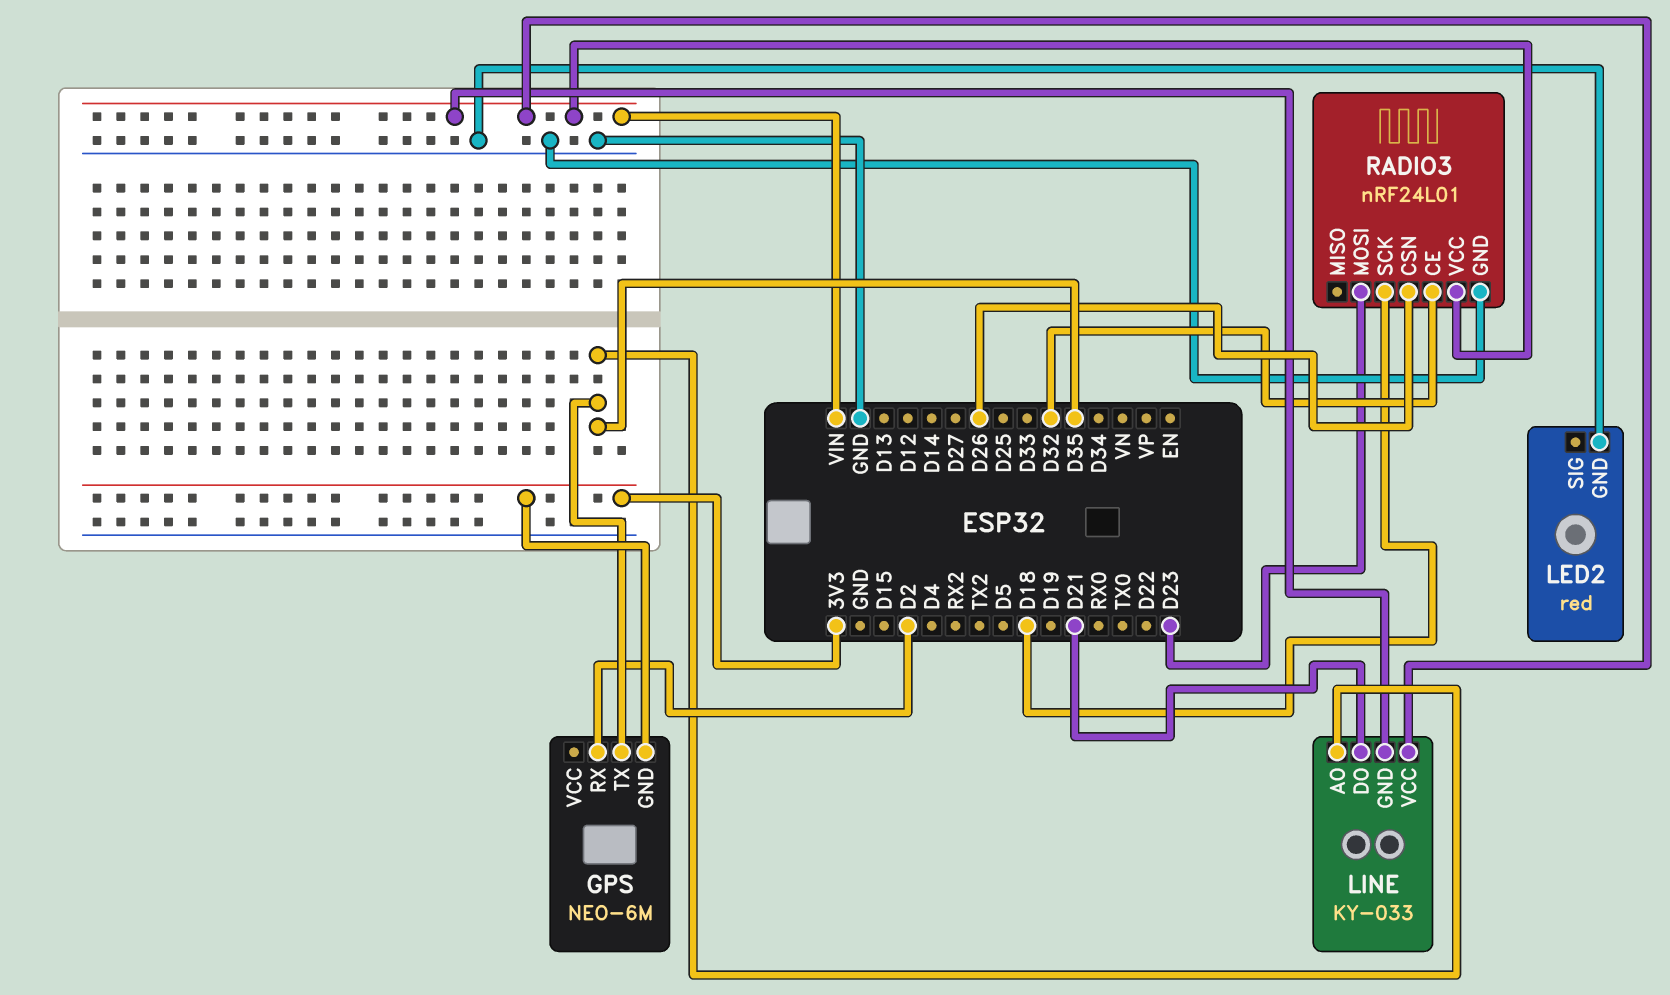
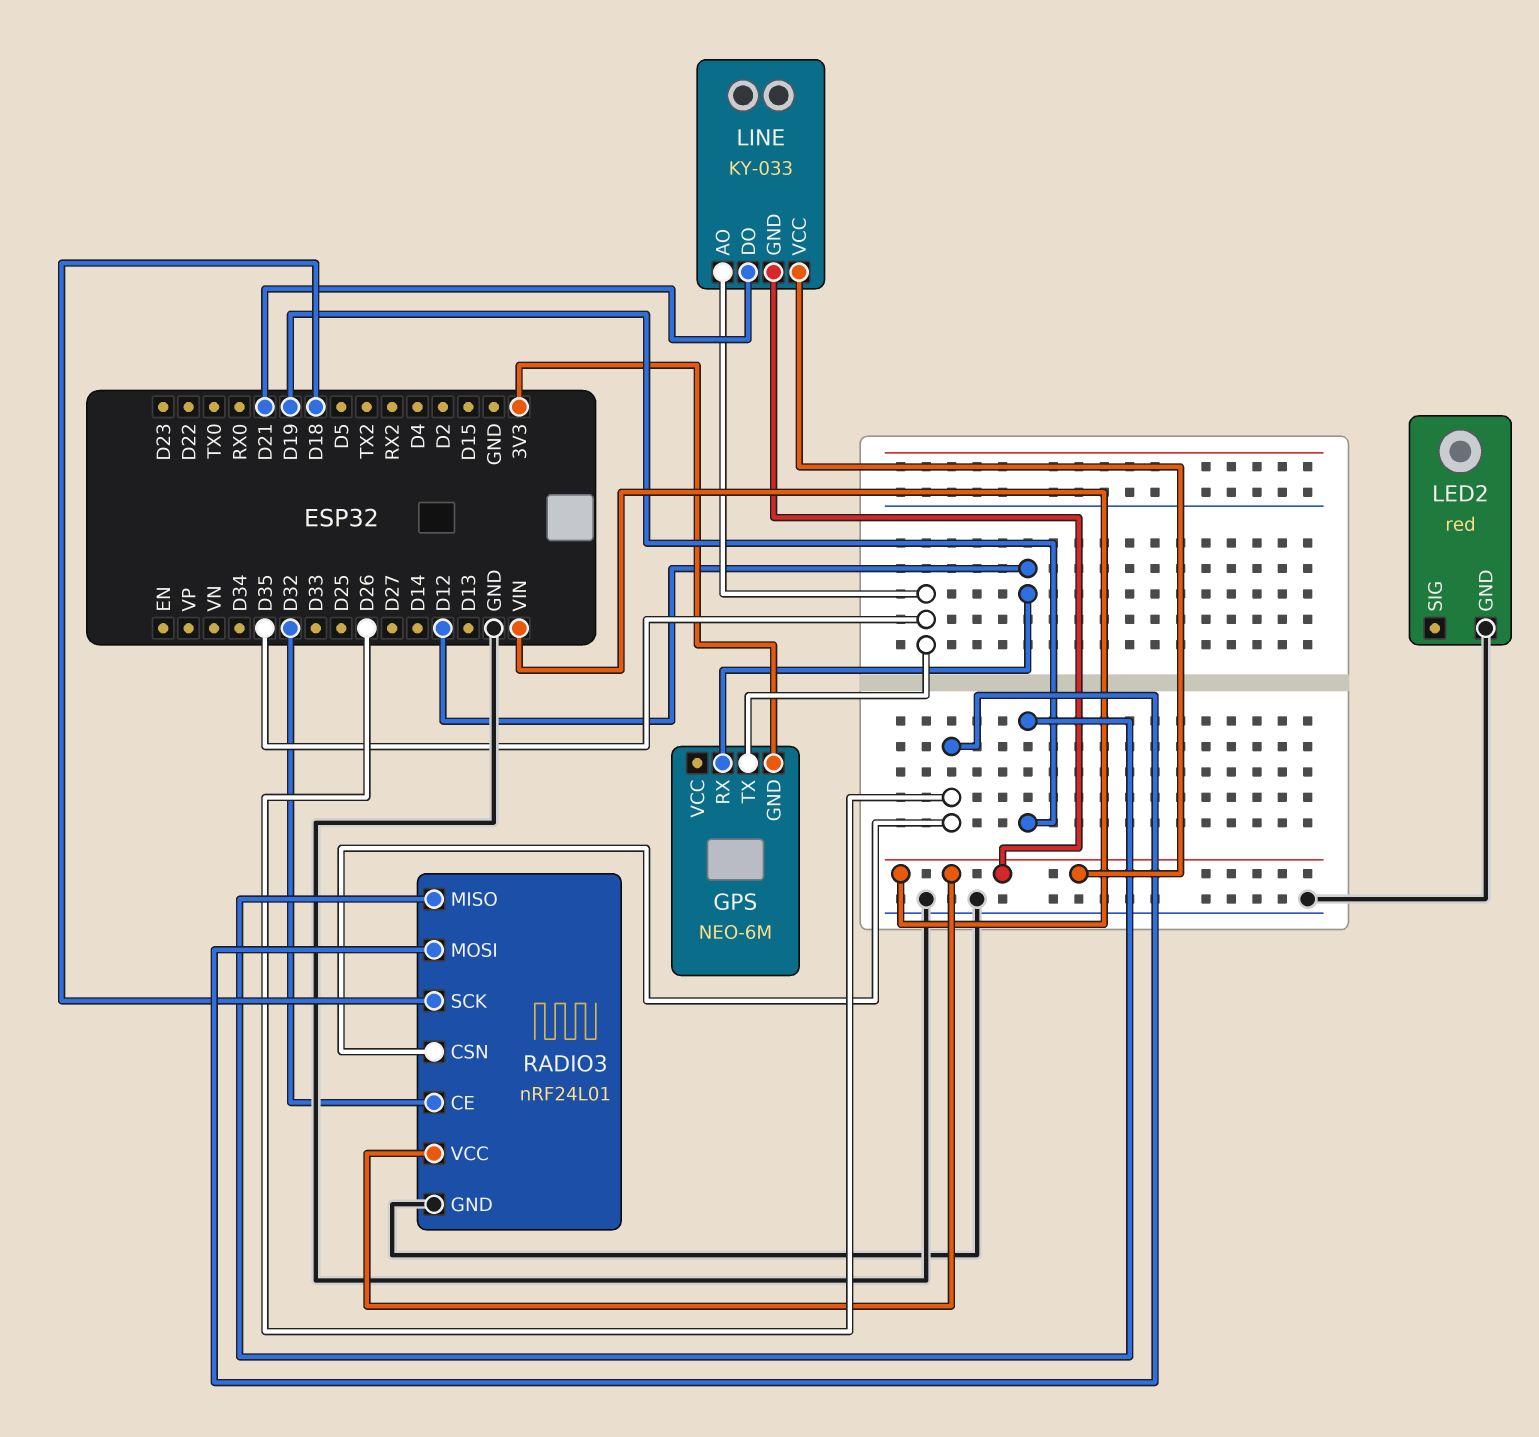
GPS pin RX: D2 -> D12
RADIO3 pin MISO: none -> D19
RADIO3 pin MOSI: D23 -> D26

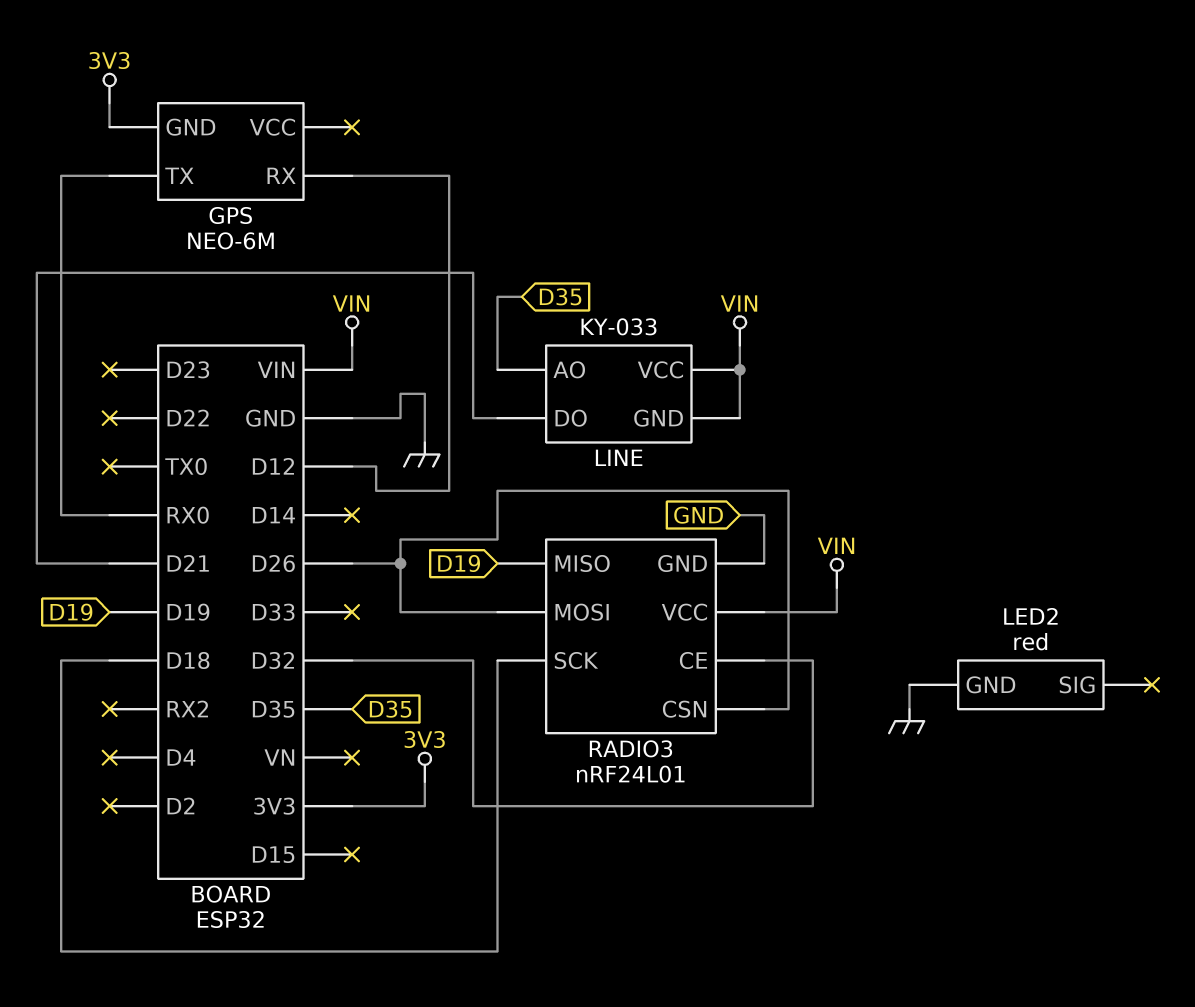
GPS pin TX: D35 -> RX0

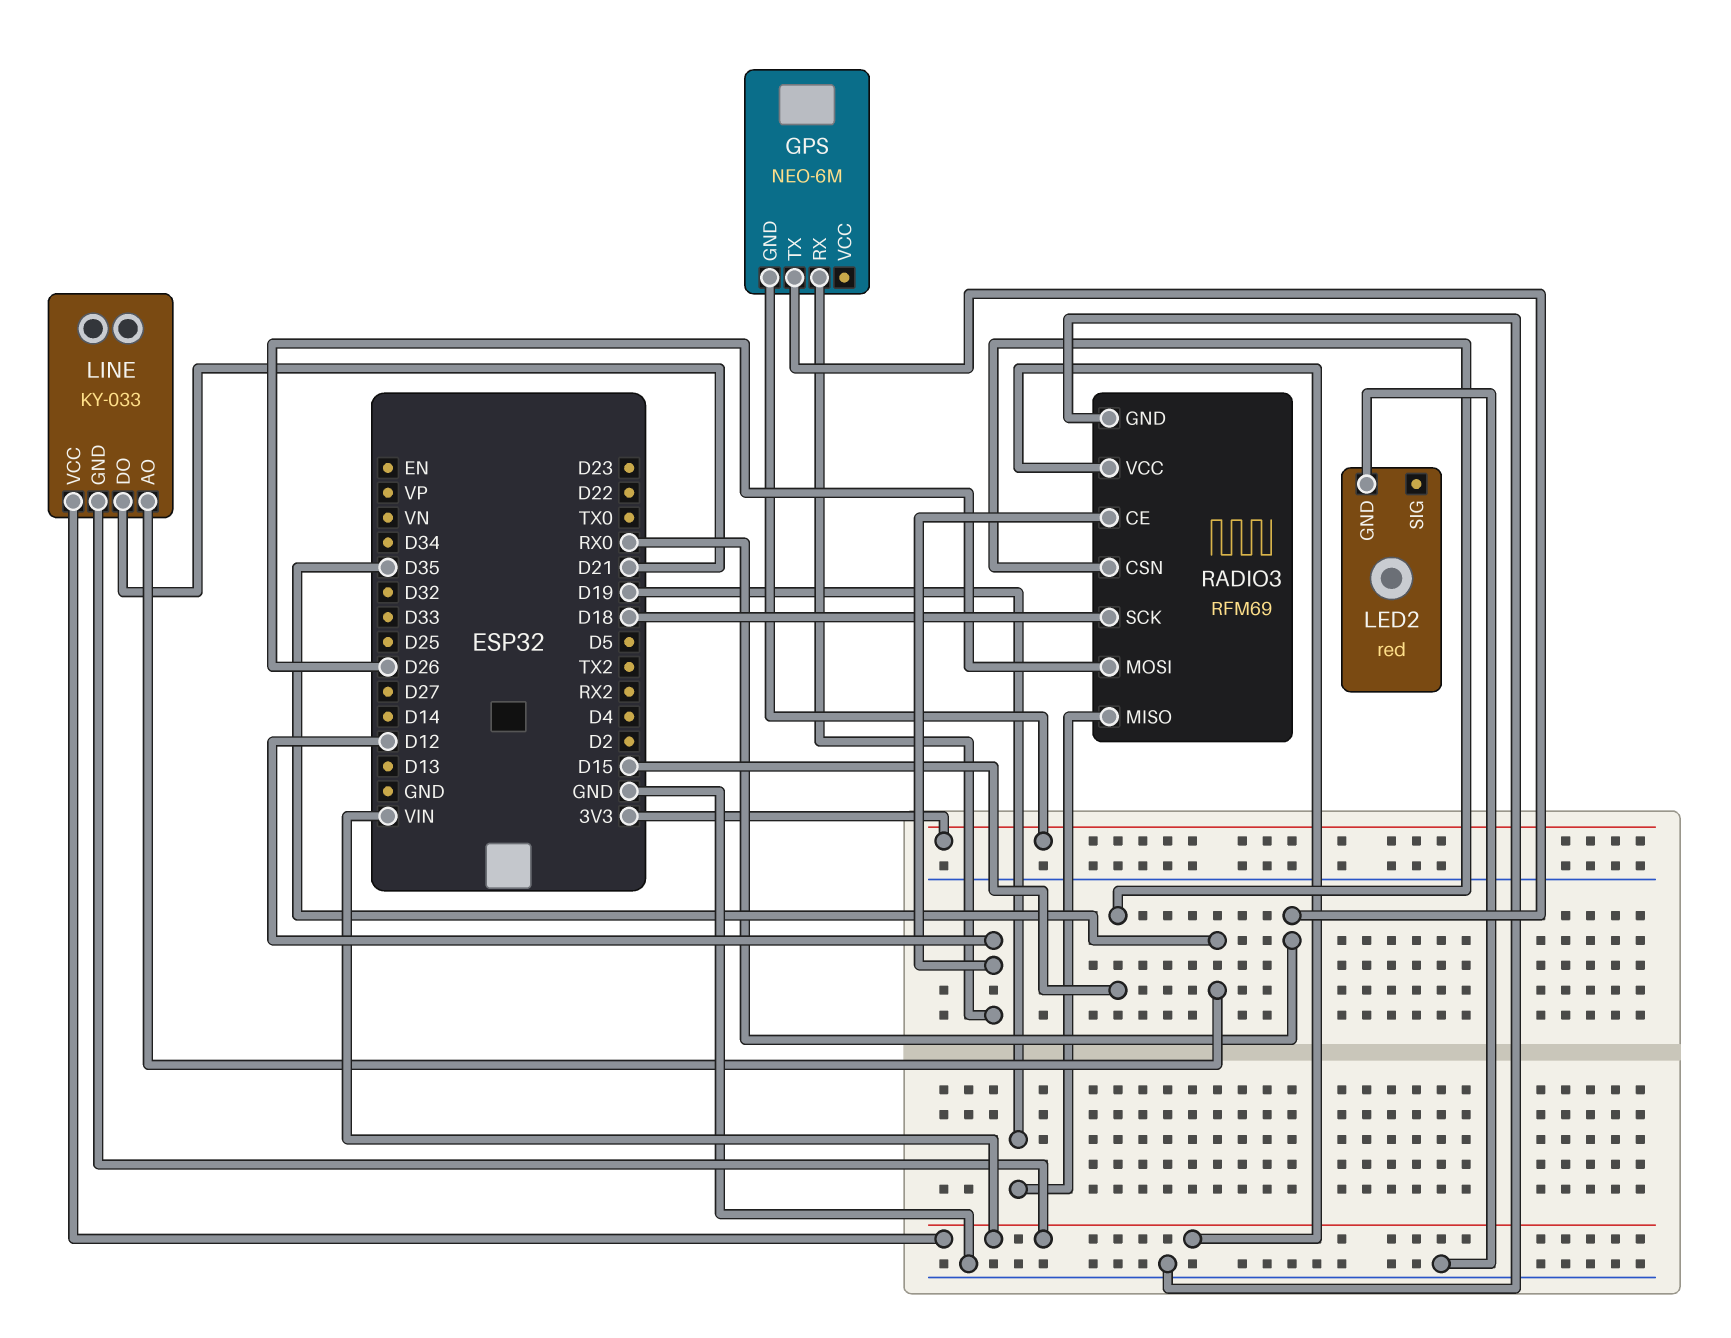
RADIO3: nRF24L01 -> RFM69
RADIO3 pin CE: D32 -> D12
RADIO3 pin CSN: D26 -> D15

